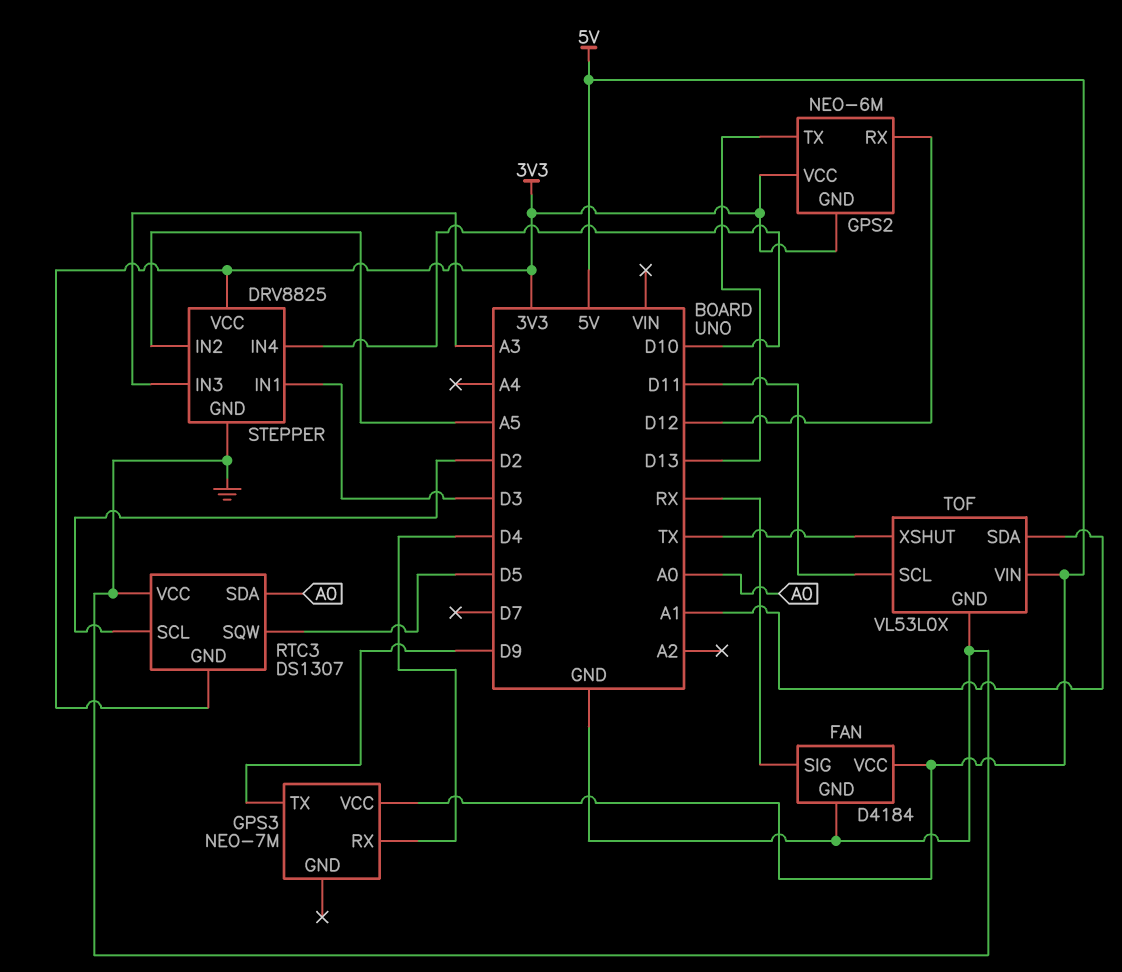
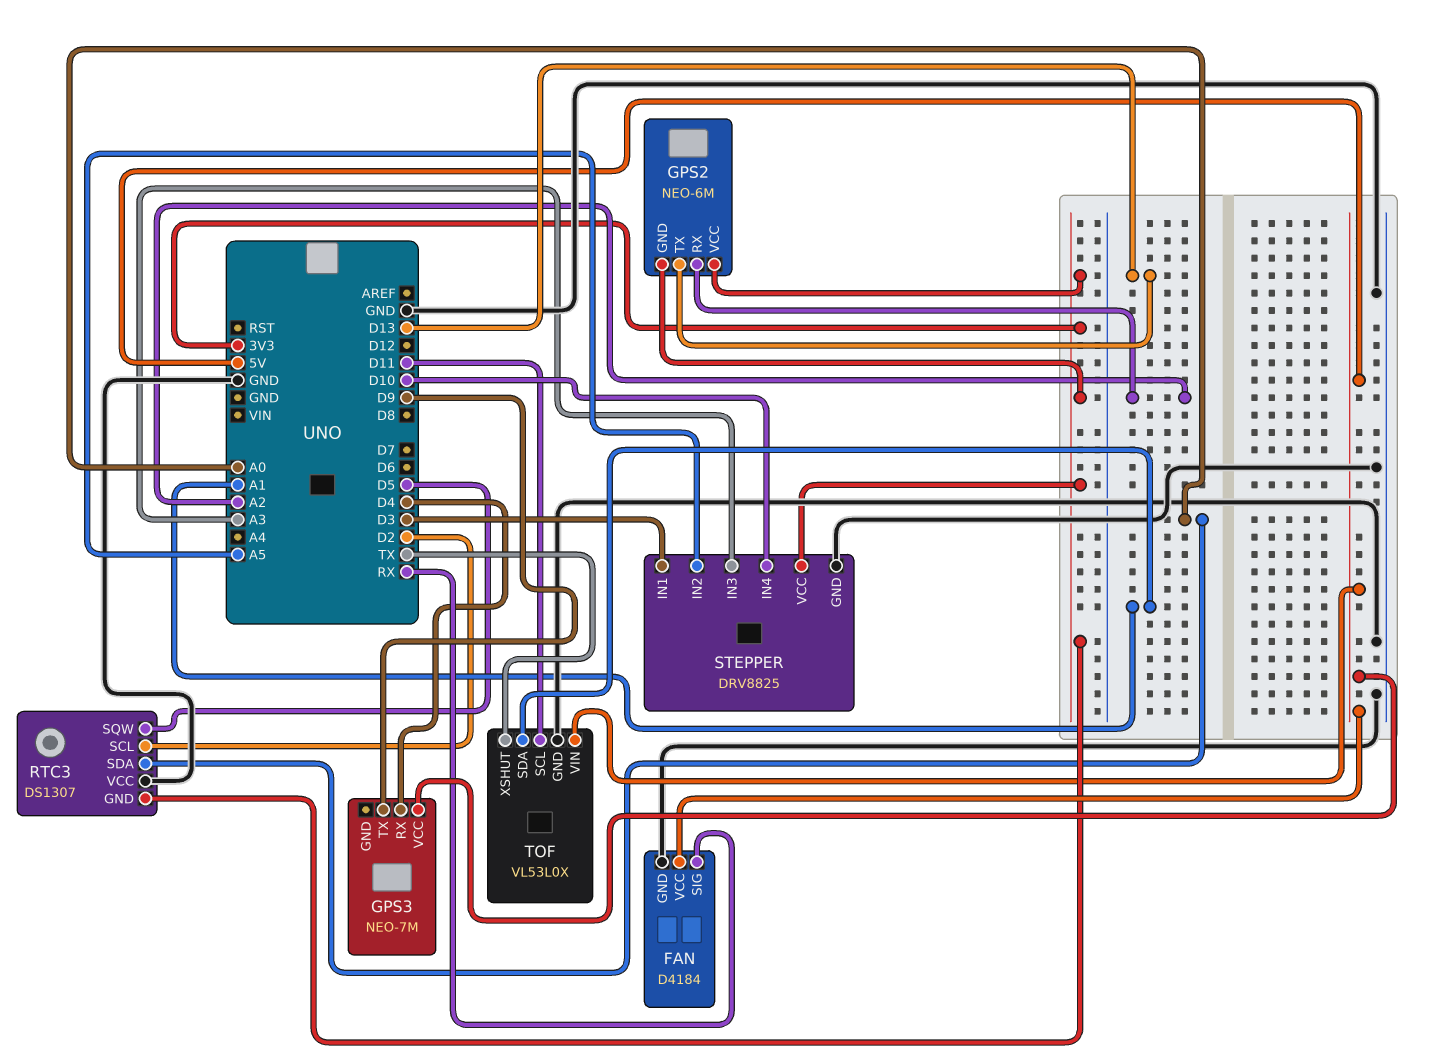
GPS2 pin RX: D12 -> A2

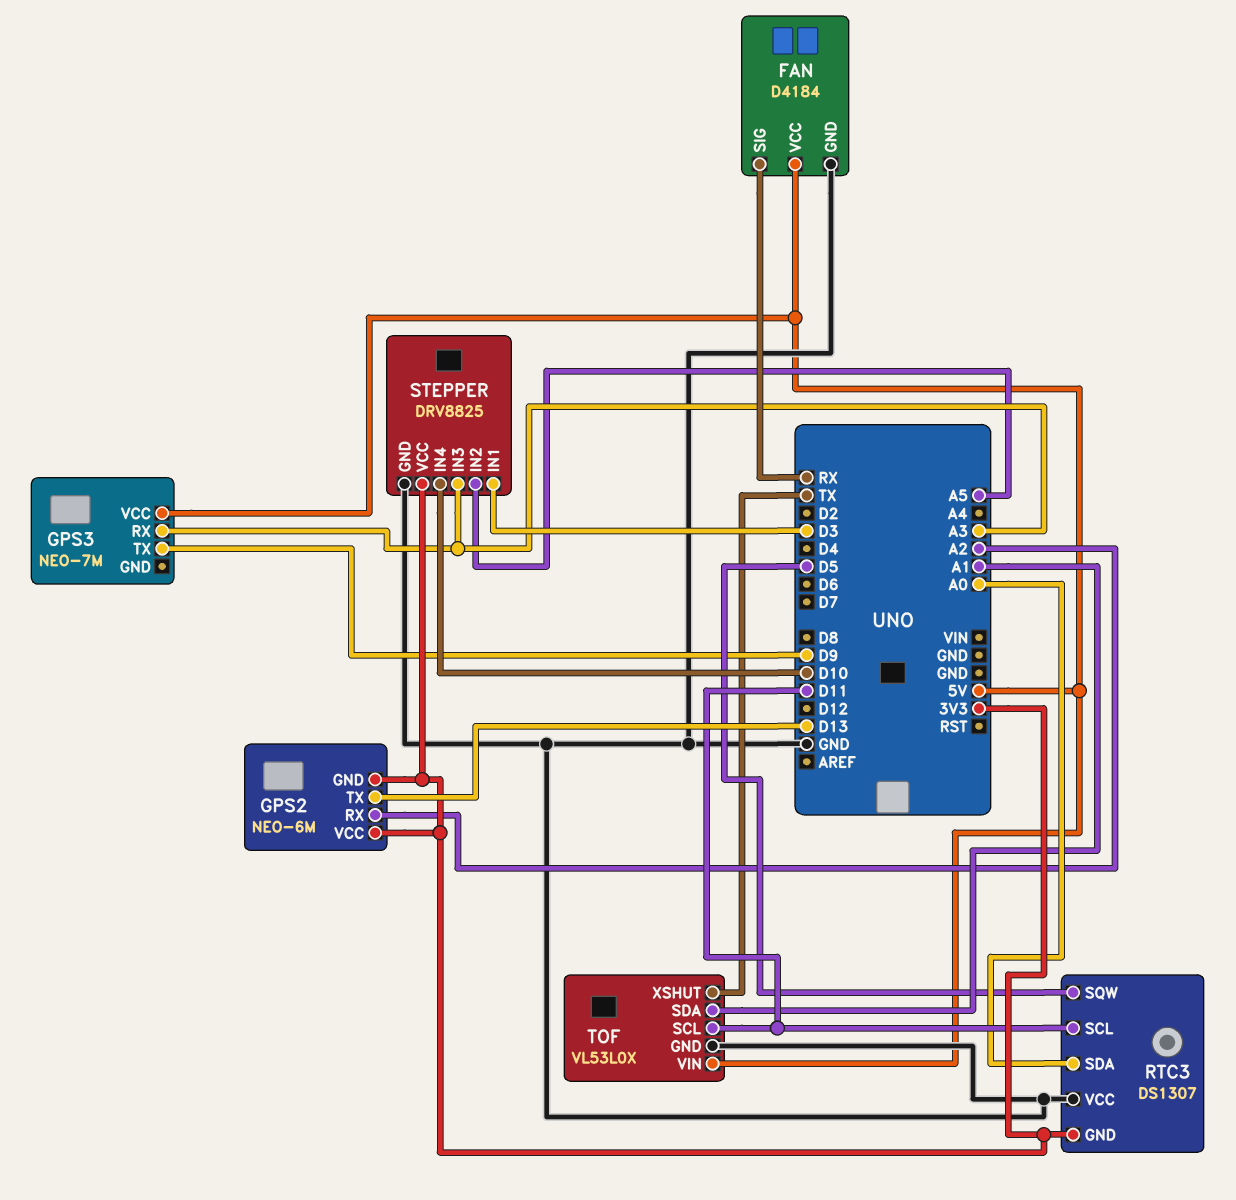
GPS3 pin RX: D4 -> A3
RTC3 pin SCL: D2 -> D11

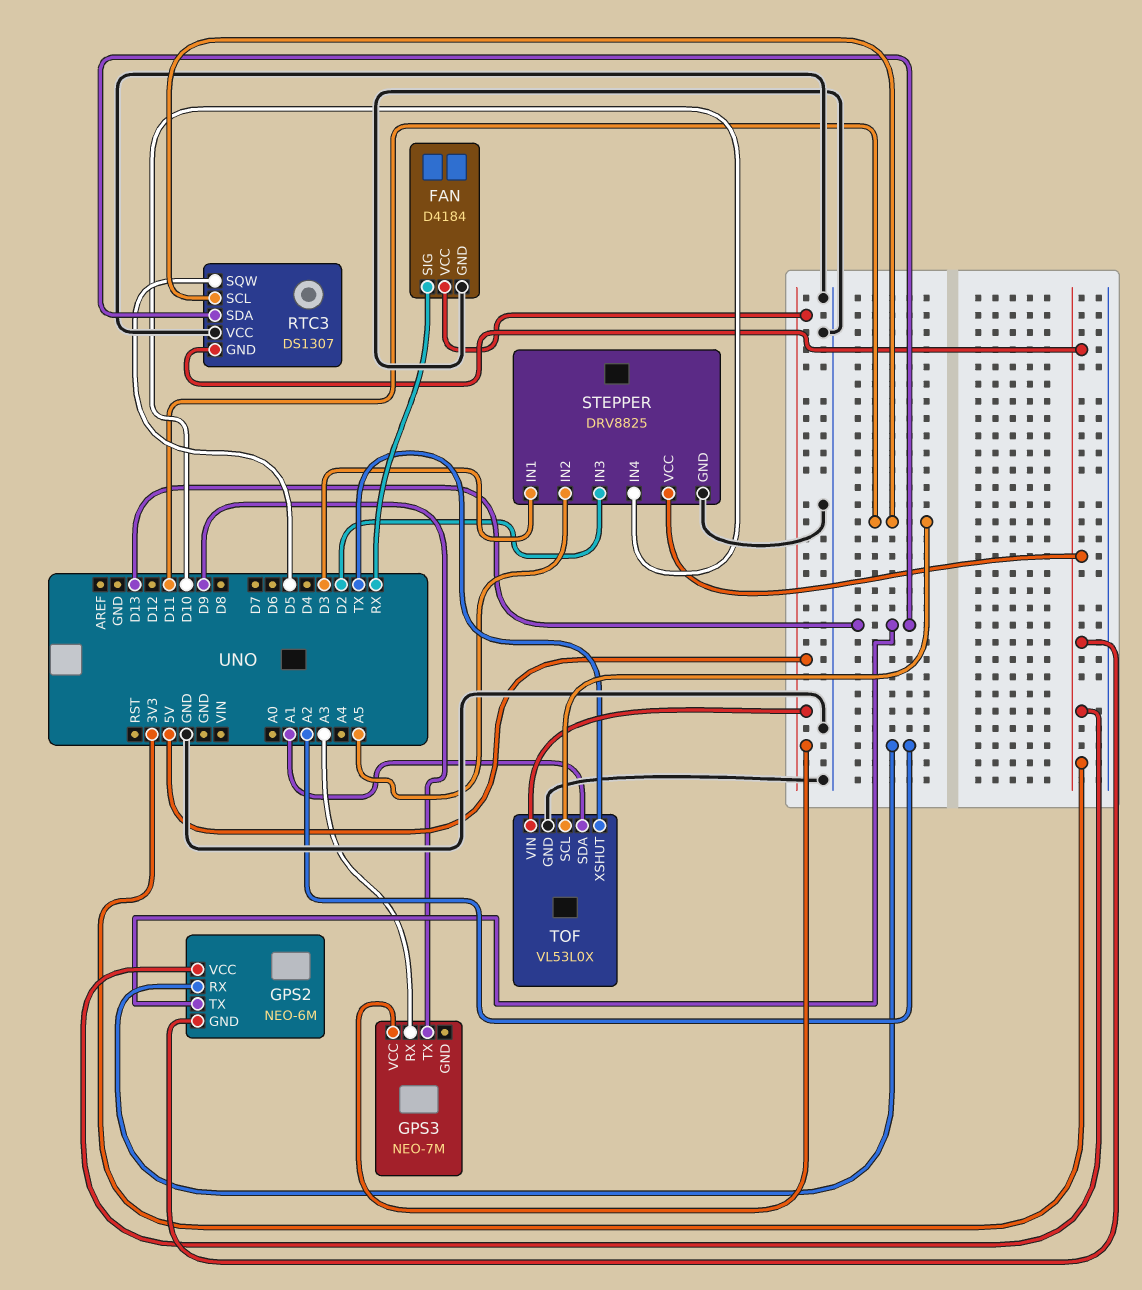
RTC3 pin SDA: A0 -> D13
STEPPER pin IN3: A3 -> D2

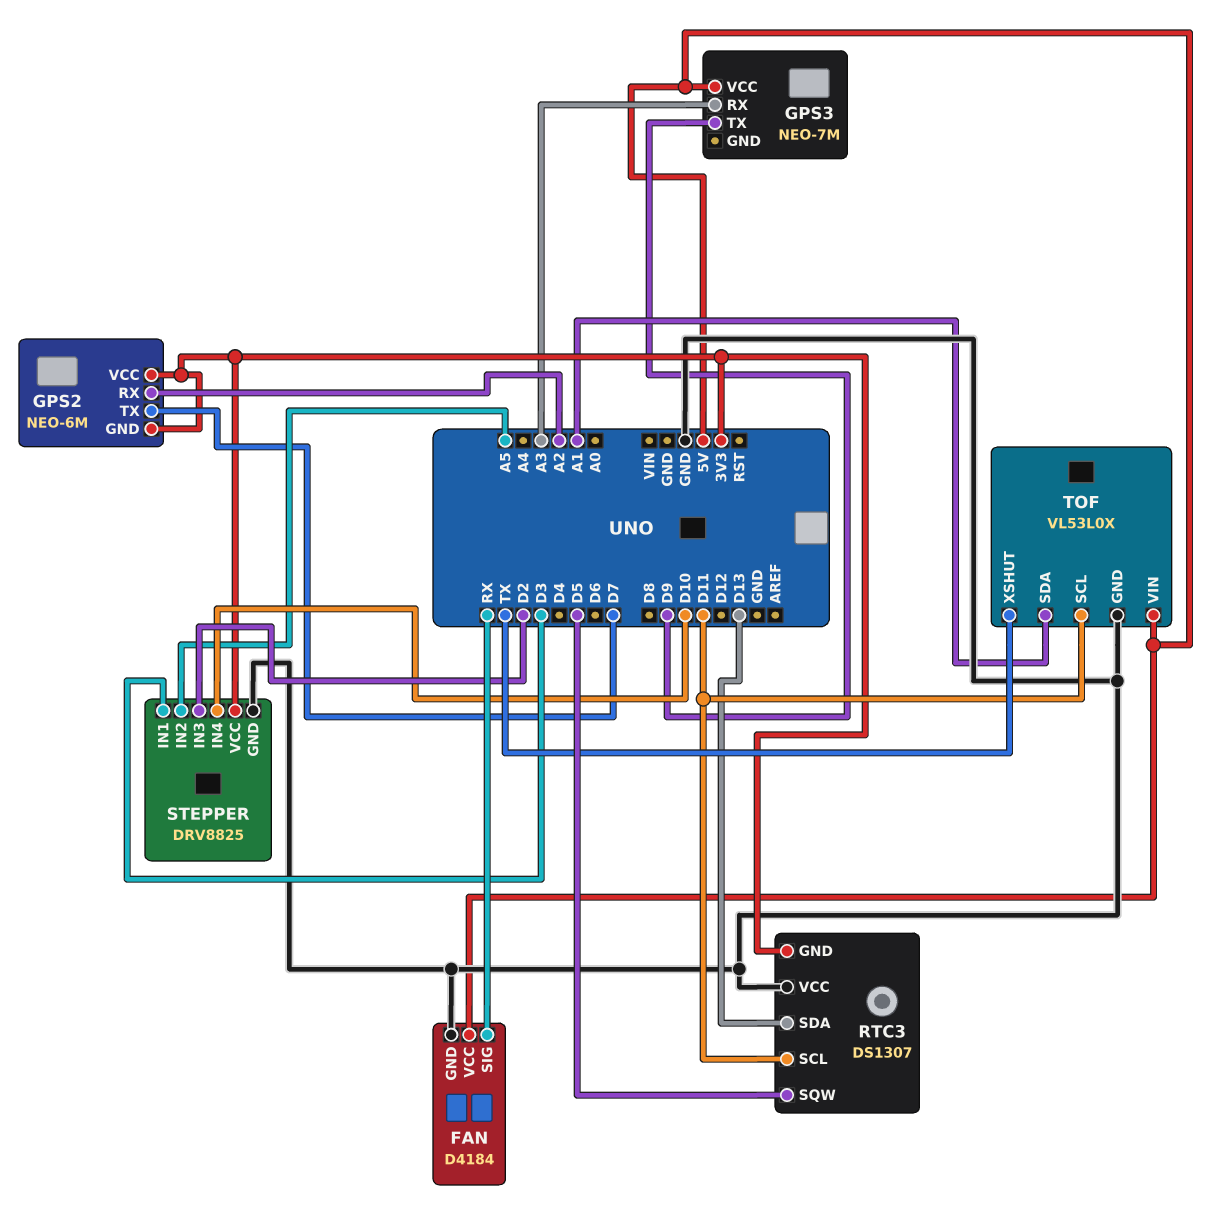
GPS2 pin TX: D13 -> D7

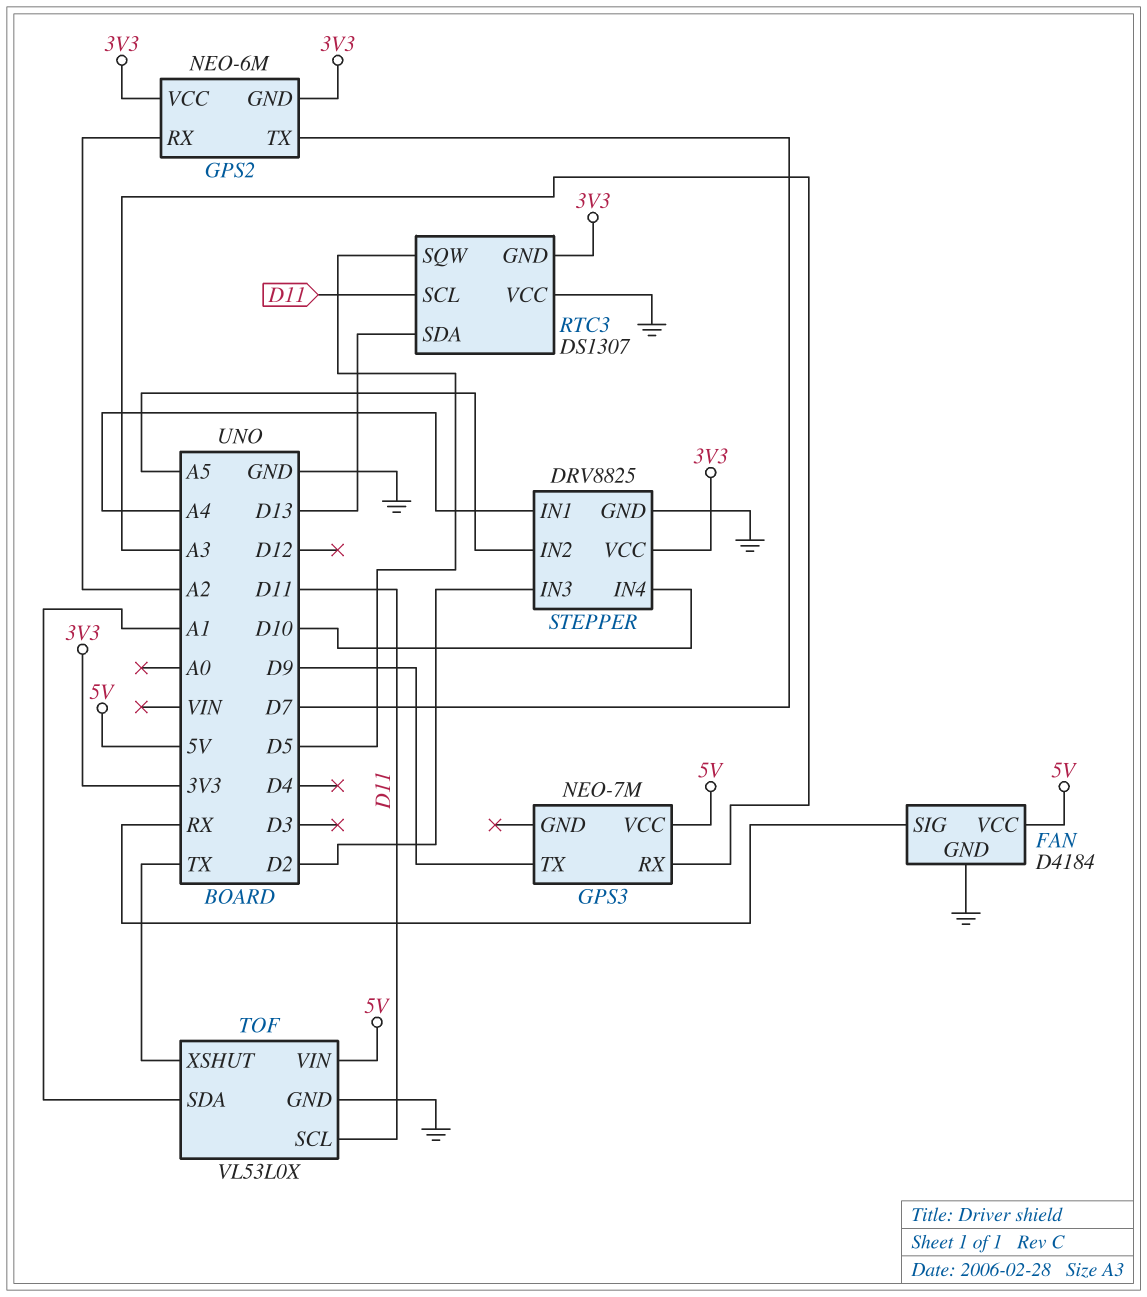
STEPPER pin IN1: D3 -> A4

